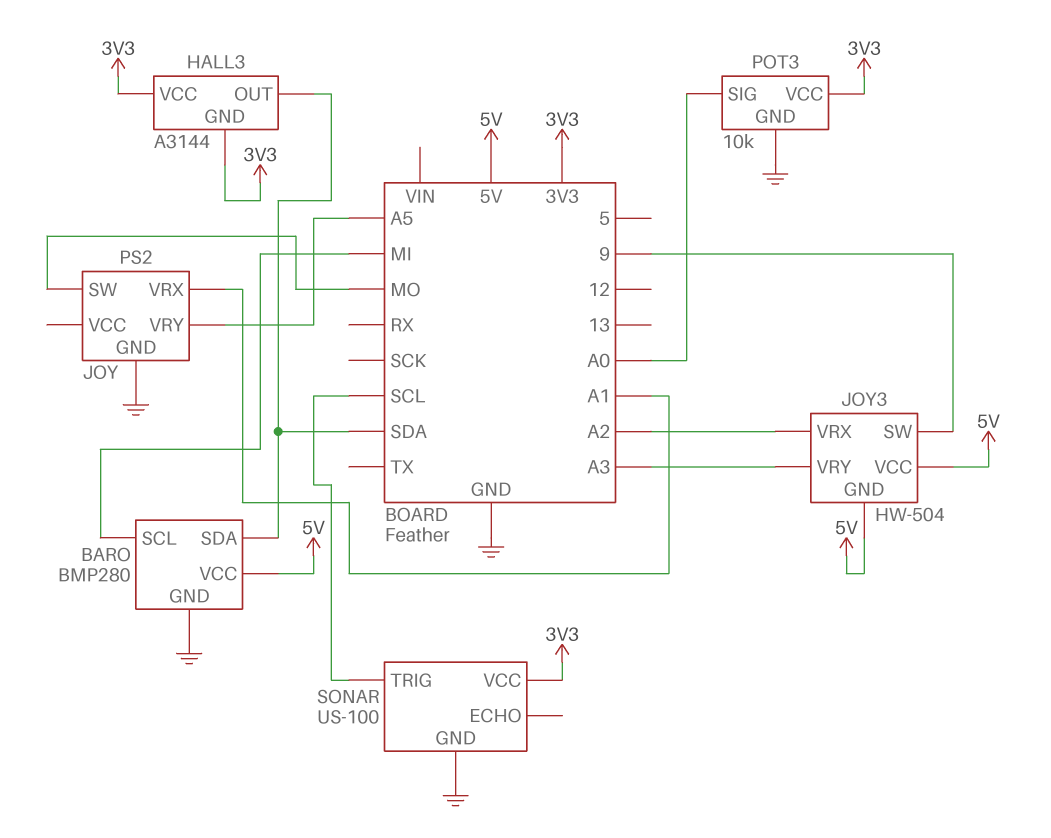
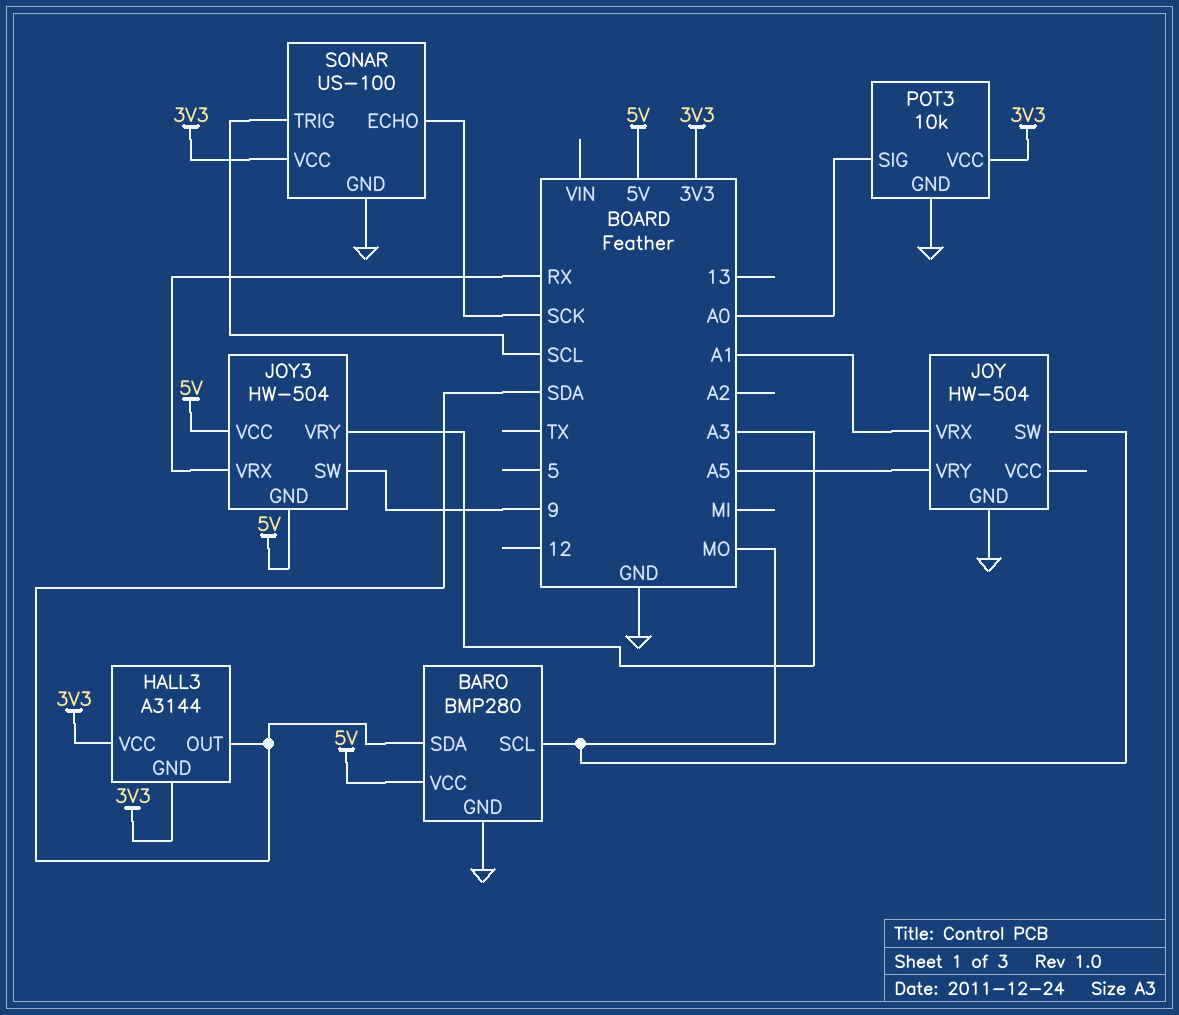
BARO pin SCL: MI -> MO
JOY: PS2 -> HW-504
JOY3 pin VRX: A2 -> RX
SONAR pin ECHO: none -> SCK

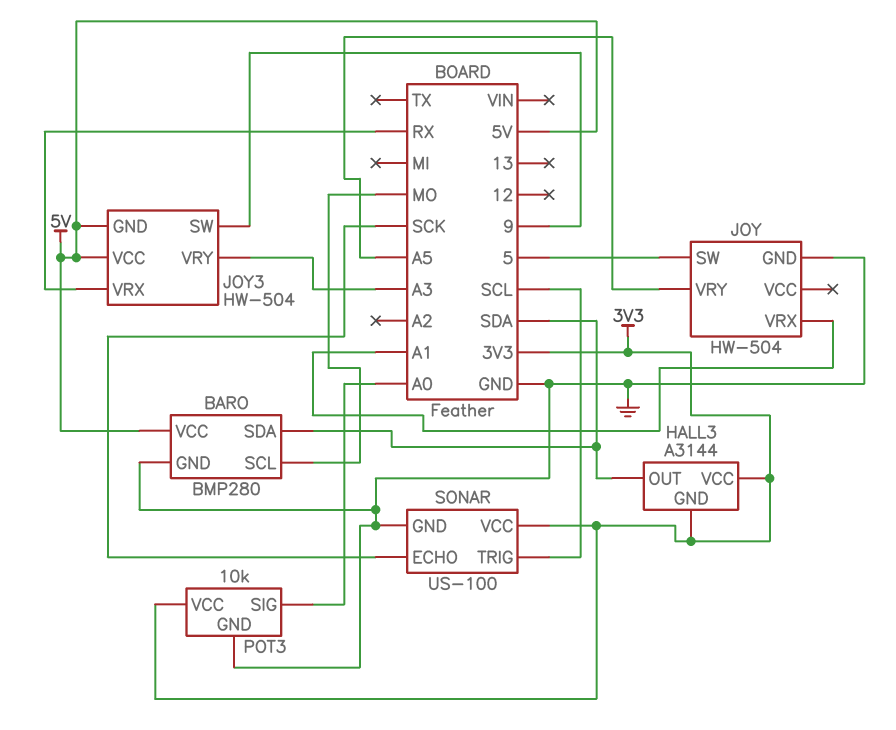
JOY pin SW: MO -> 5

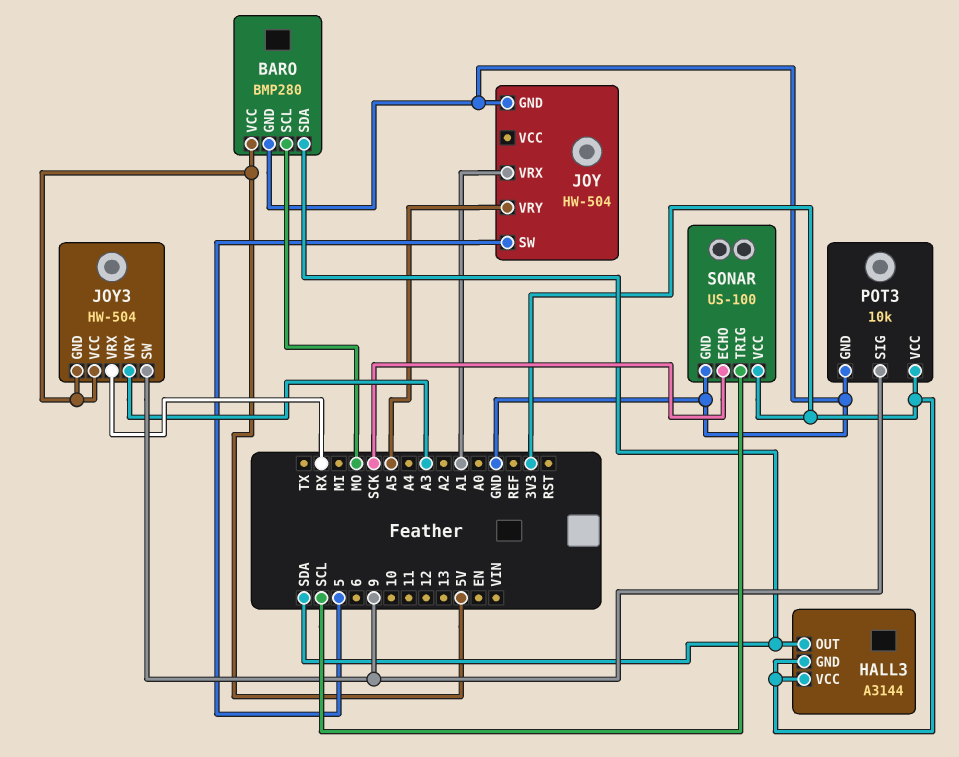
POT3 pin SIG: A0 -> 9

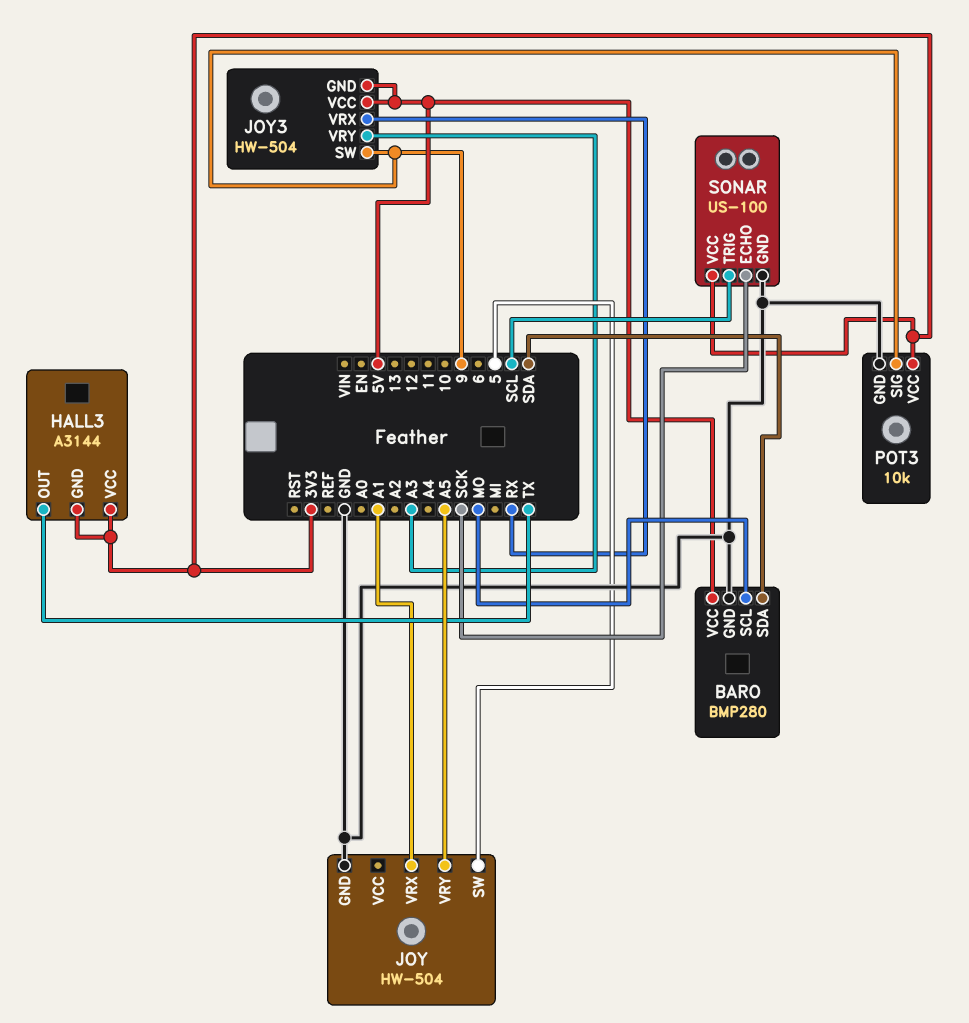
HALL3 pin OUT: SDA -> TX

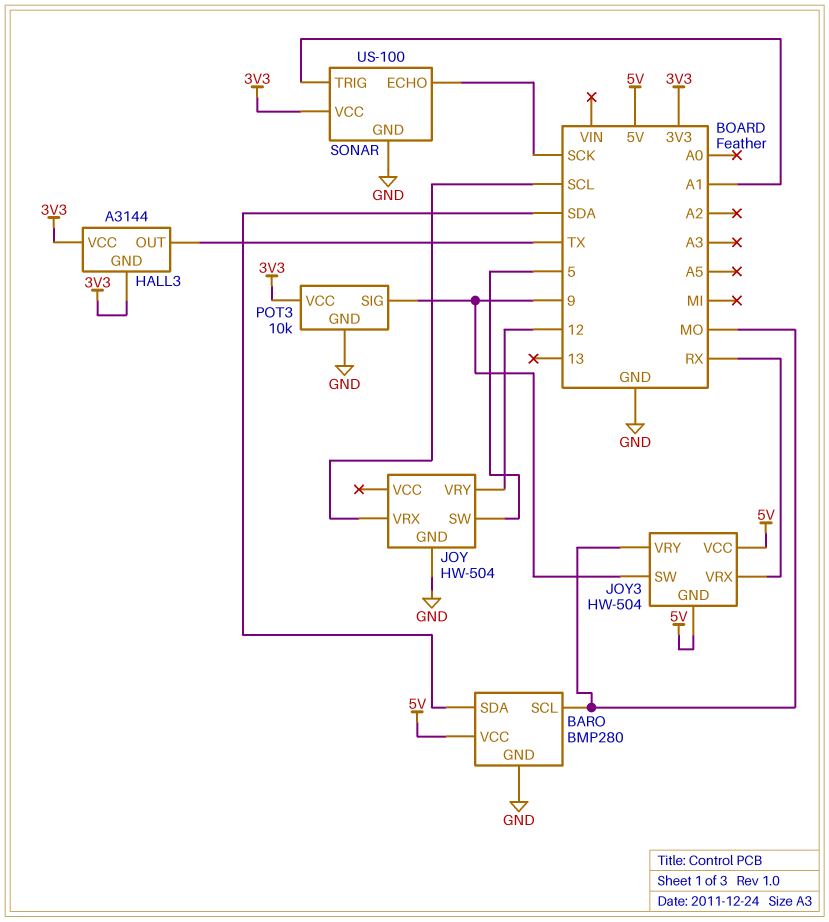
JOY pin VRX: A1 -> SCL
JOY pin VRY: A5 -> 12
JOY3 pin VRY: A3 -> MO
SONAR pin TRIG: SCL -> A1

